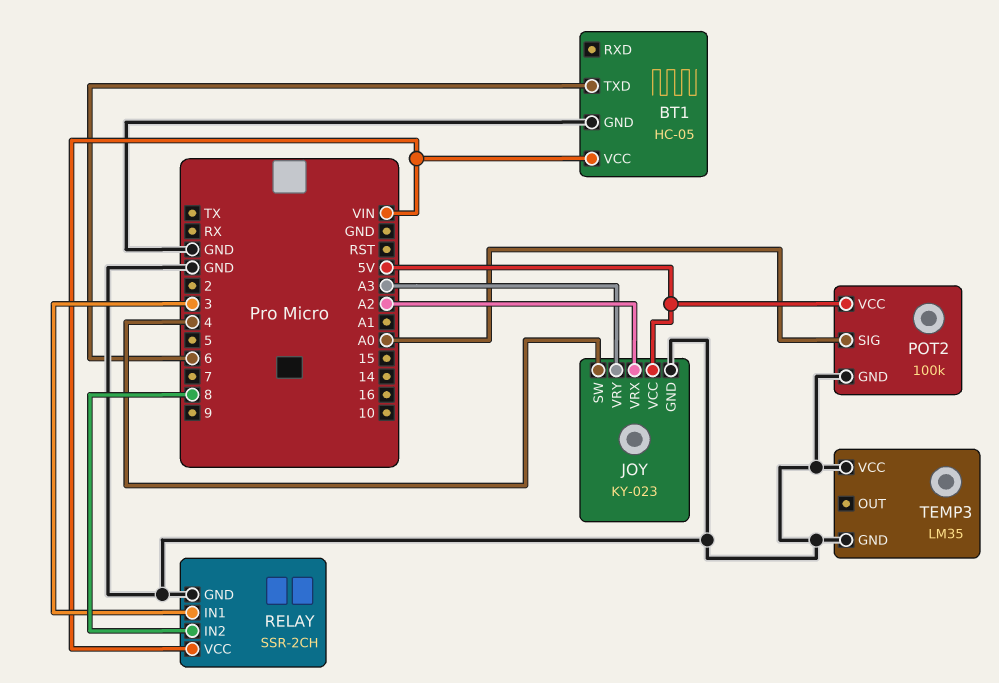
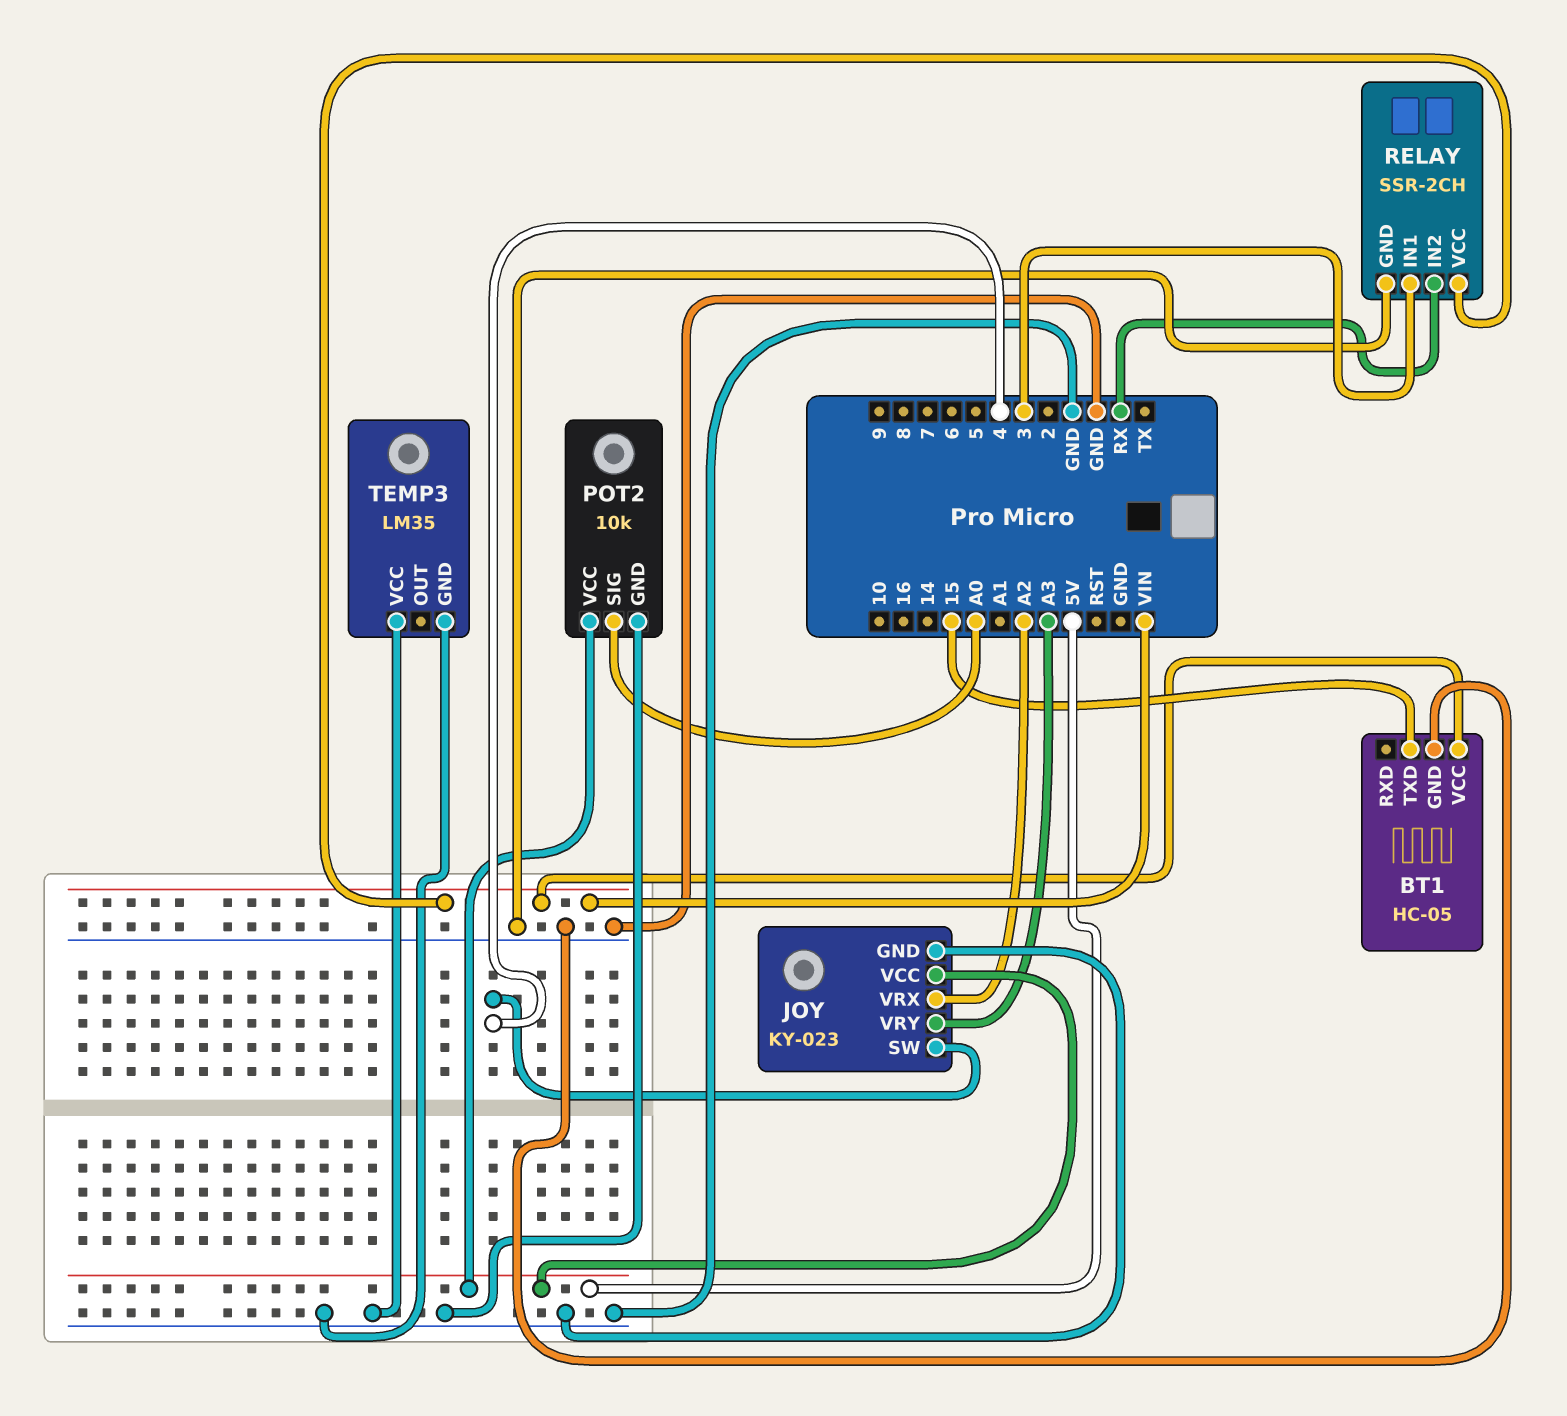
BT1 pin TXD: 6 -> 15
POT2: 100k -> 10k
RELAY pin IN2: 8 -> RX

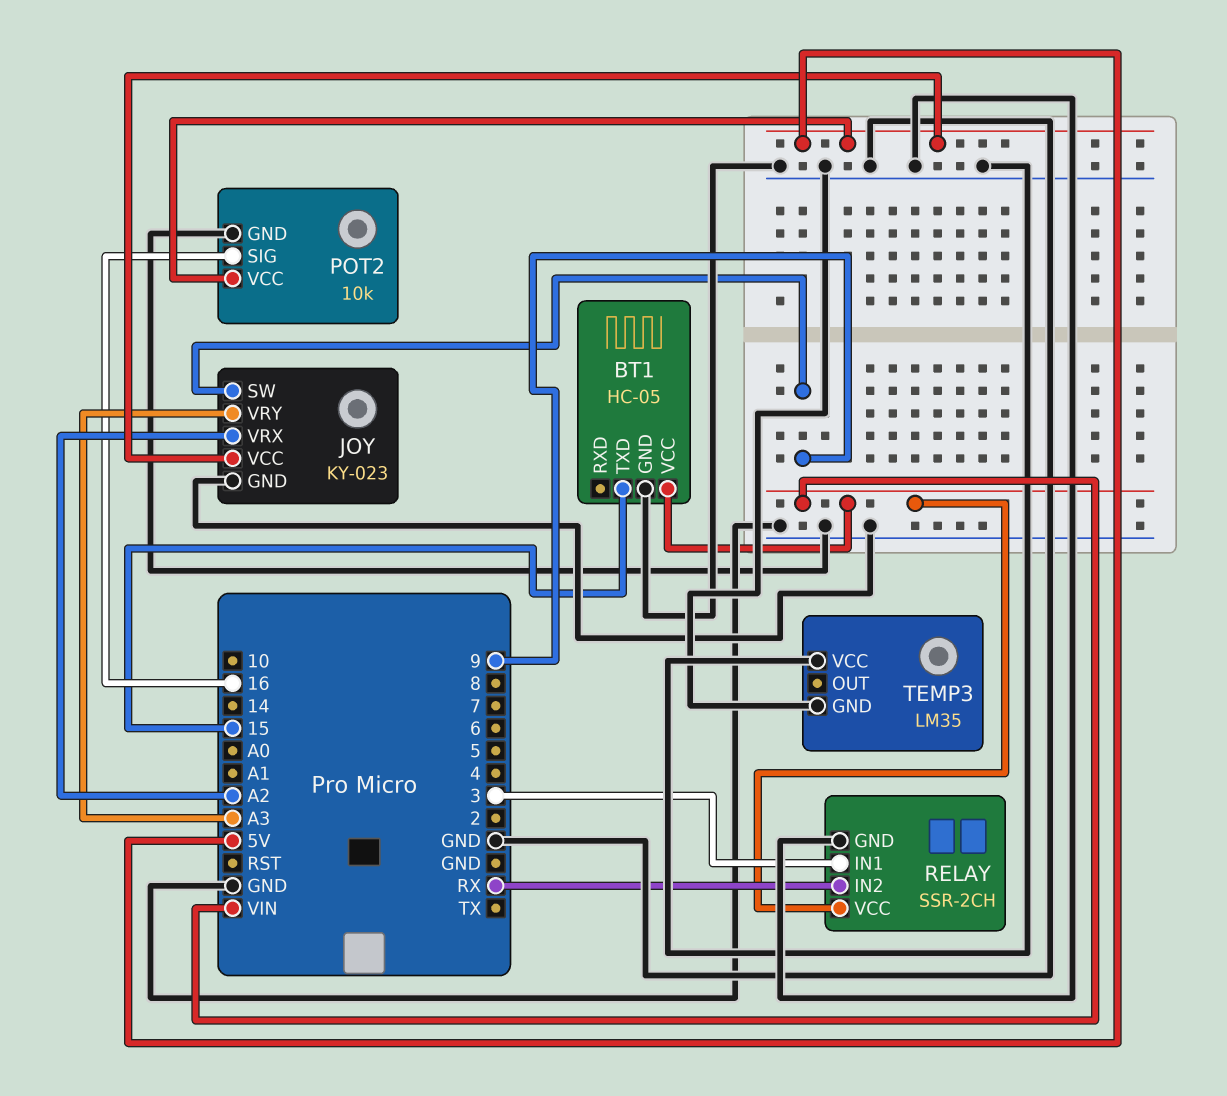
JOY pin SW: 4 -> 9
POT2 pin SIG: A0 -> 16

